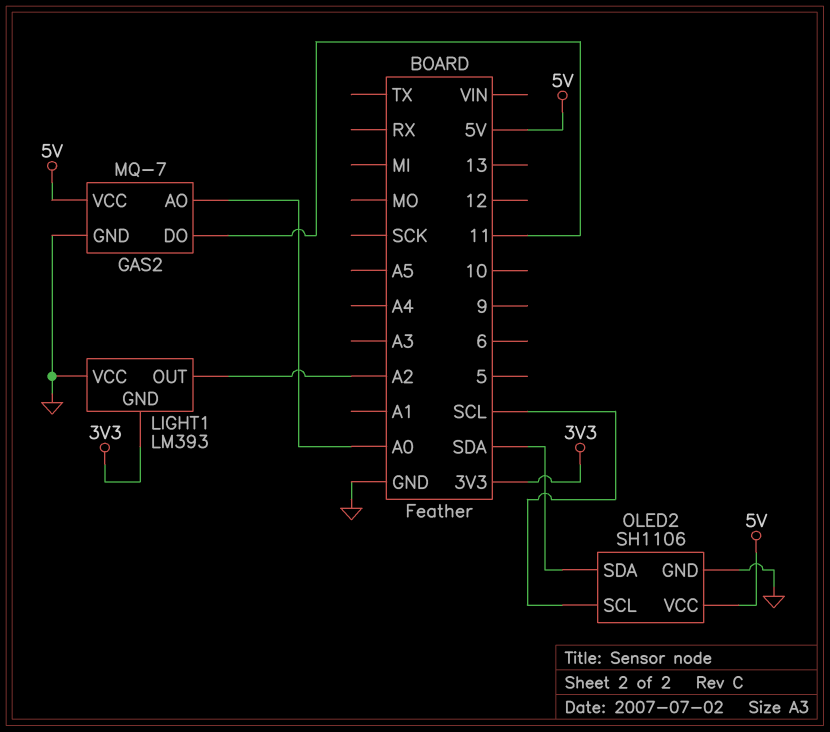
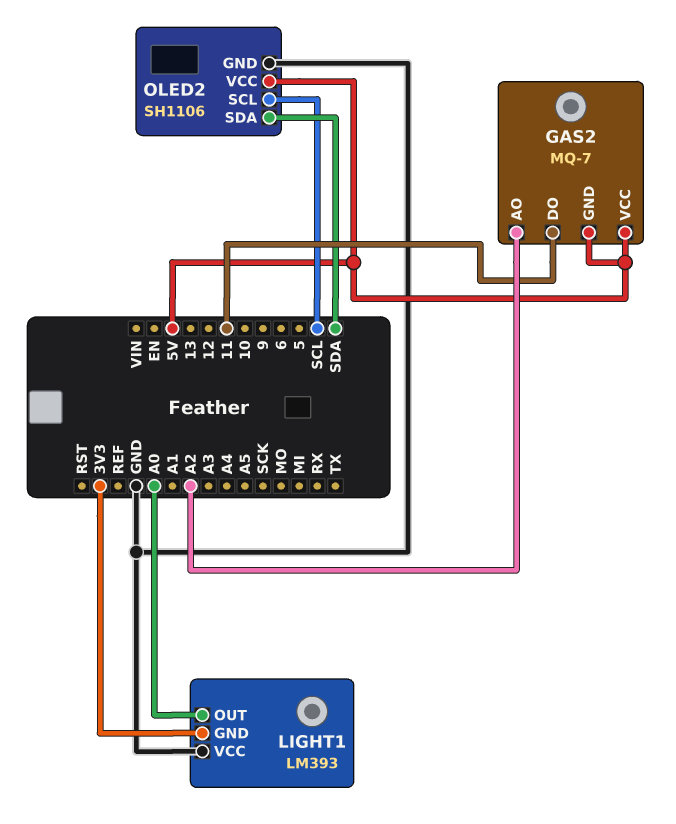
GAS2 pin AO: A0 -> A2
GAS2 pin GND: GND -> 5V
LIGHT1 pin OUT: A2 -> A0

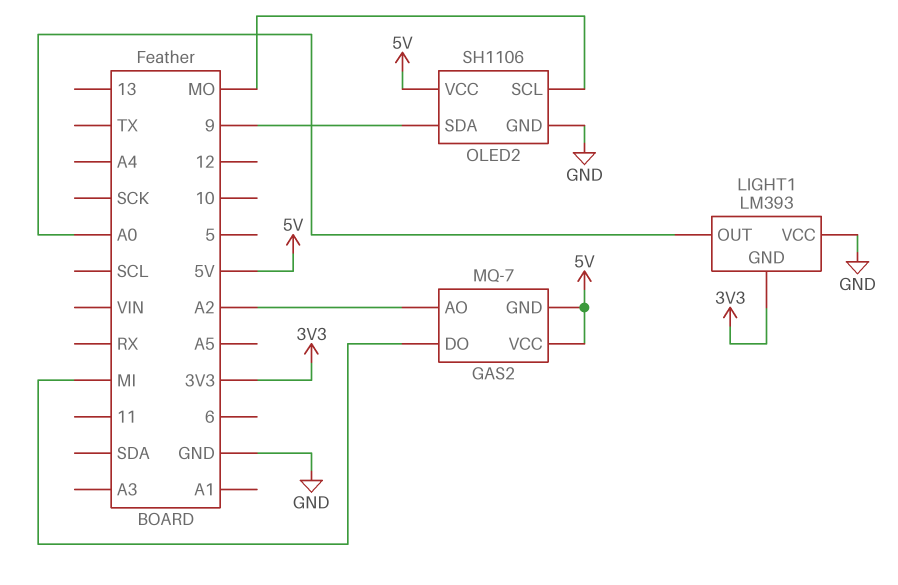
GAS2 pin DO: 11 -> MI
OLED2 pin SCL: SCL -> MO
OLED2 pin SDA: SDA -> 9

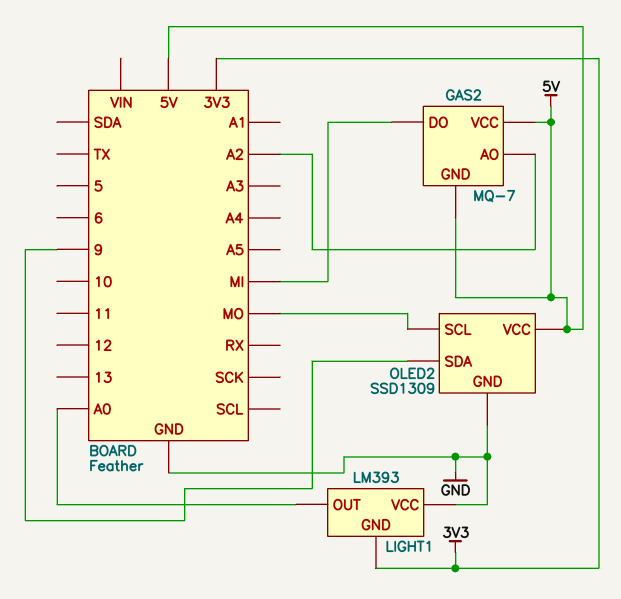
OLED2: SH1106 -> SSD1309

